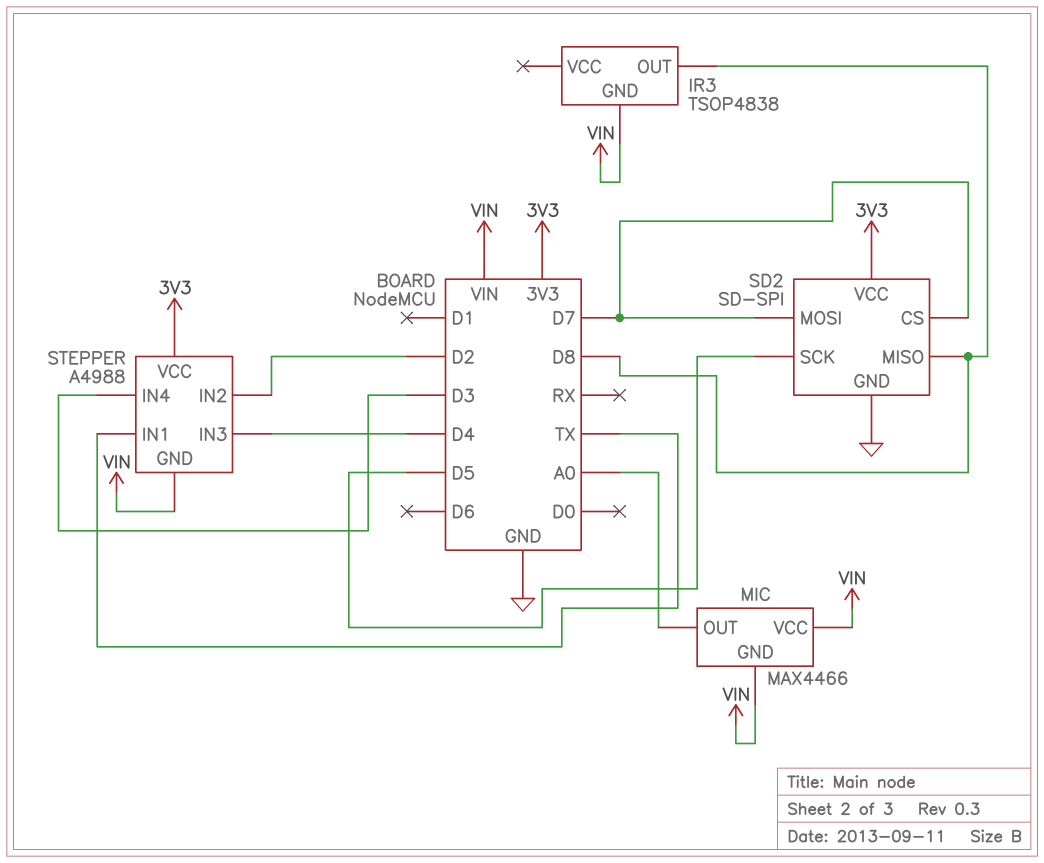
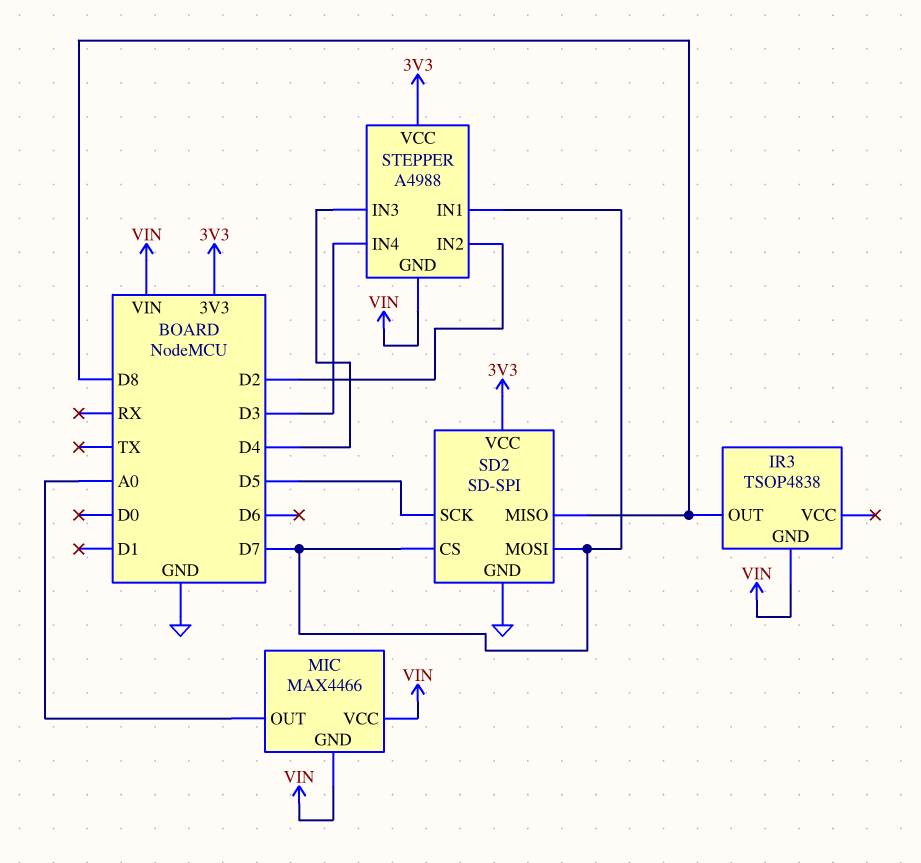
STEPPER pin IN1: TX -> D7

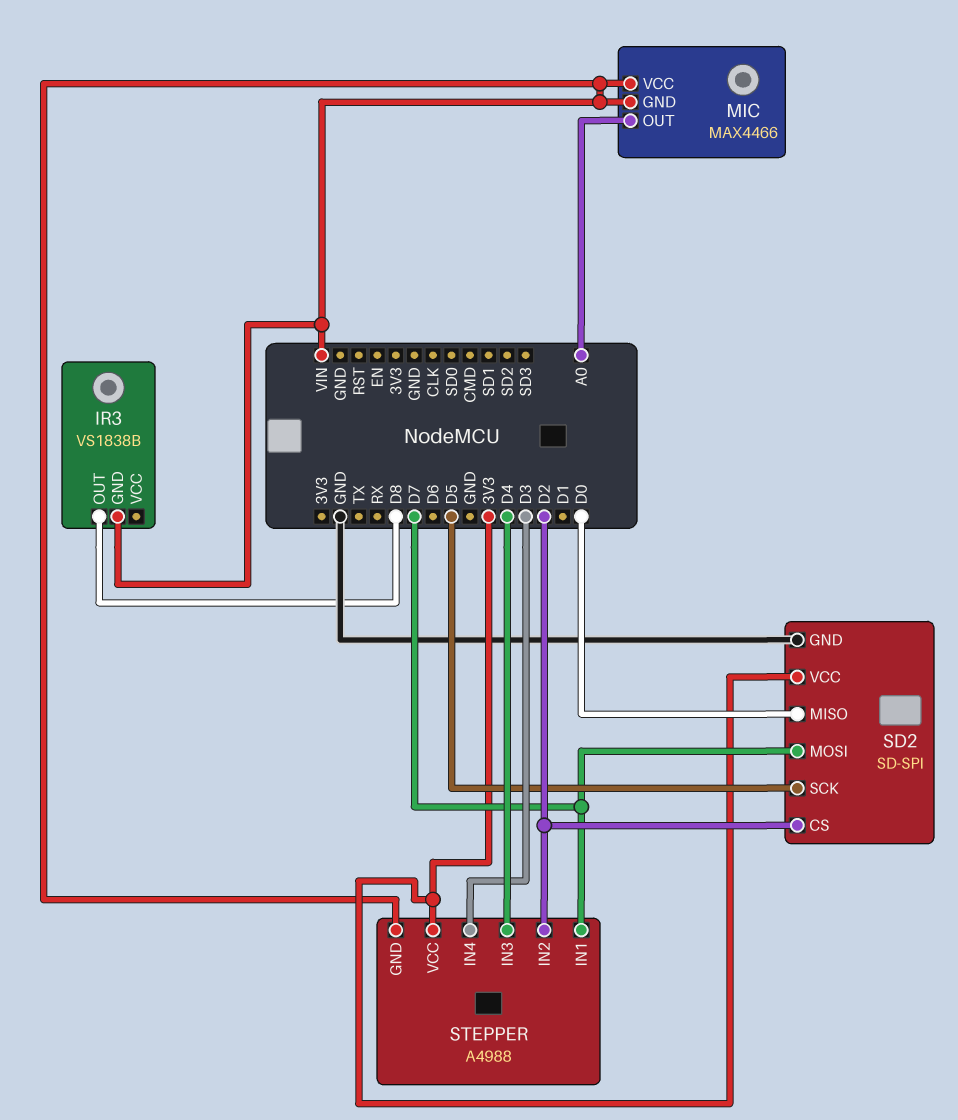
IR3: TSOP4838 -> VS1838B
SD2 pin CS: D7 -> D2
SD2 pin MISO: D8 -> D0

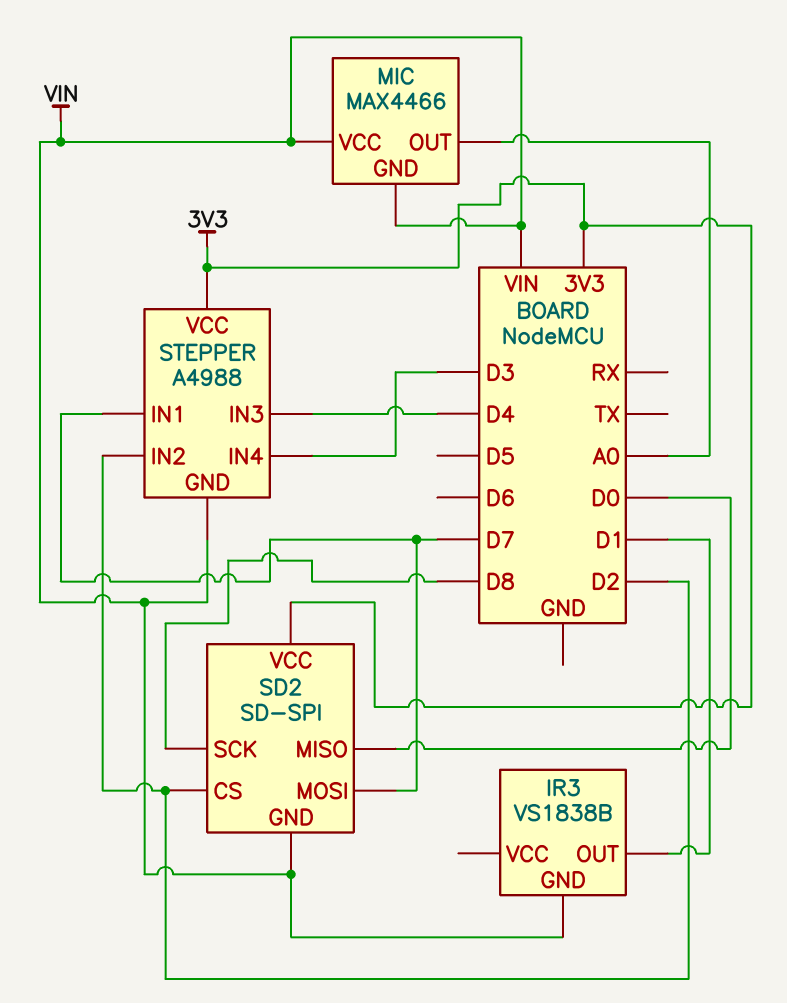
IR3 pin OUT: D8 -> D1
SD2 pin GND: GND -> VIN
SD2 pin SCK: D5 -> D8

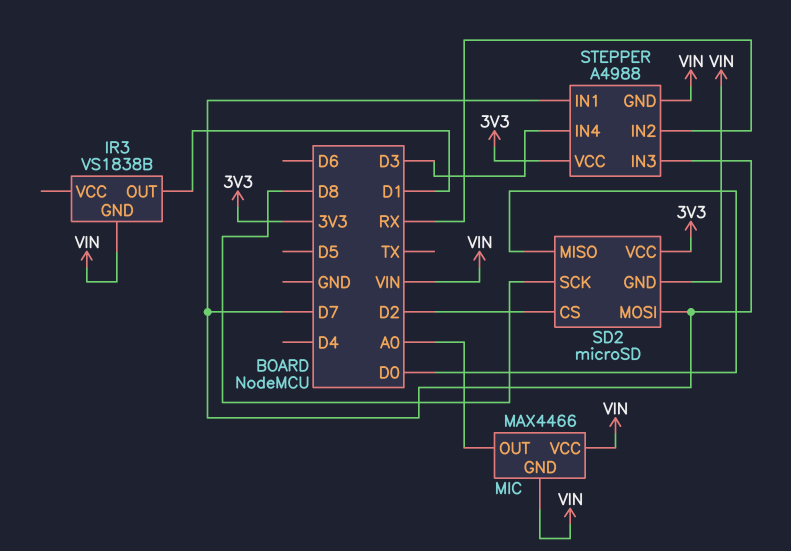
SD2: SD-SPI -> microSD
STEPPER pin IN2: D2 -> RX
STEPPER pin IN3: D4 -> D7

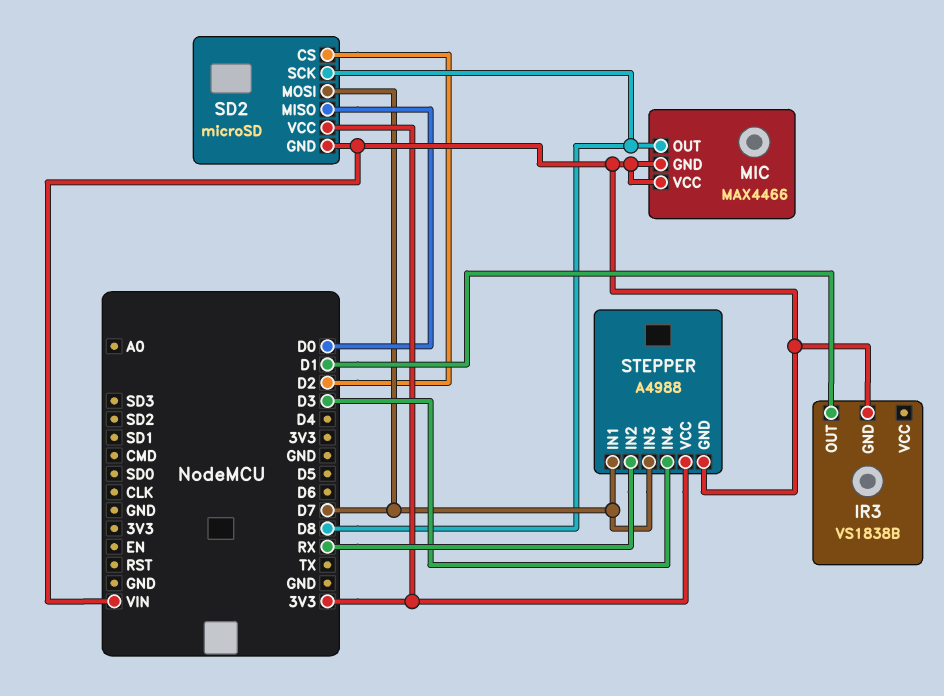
MIC pin OUT: A0 -> D8

